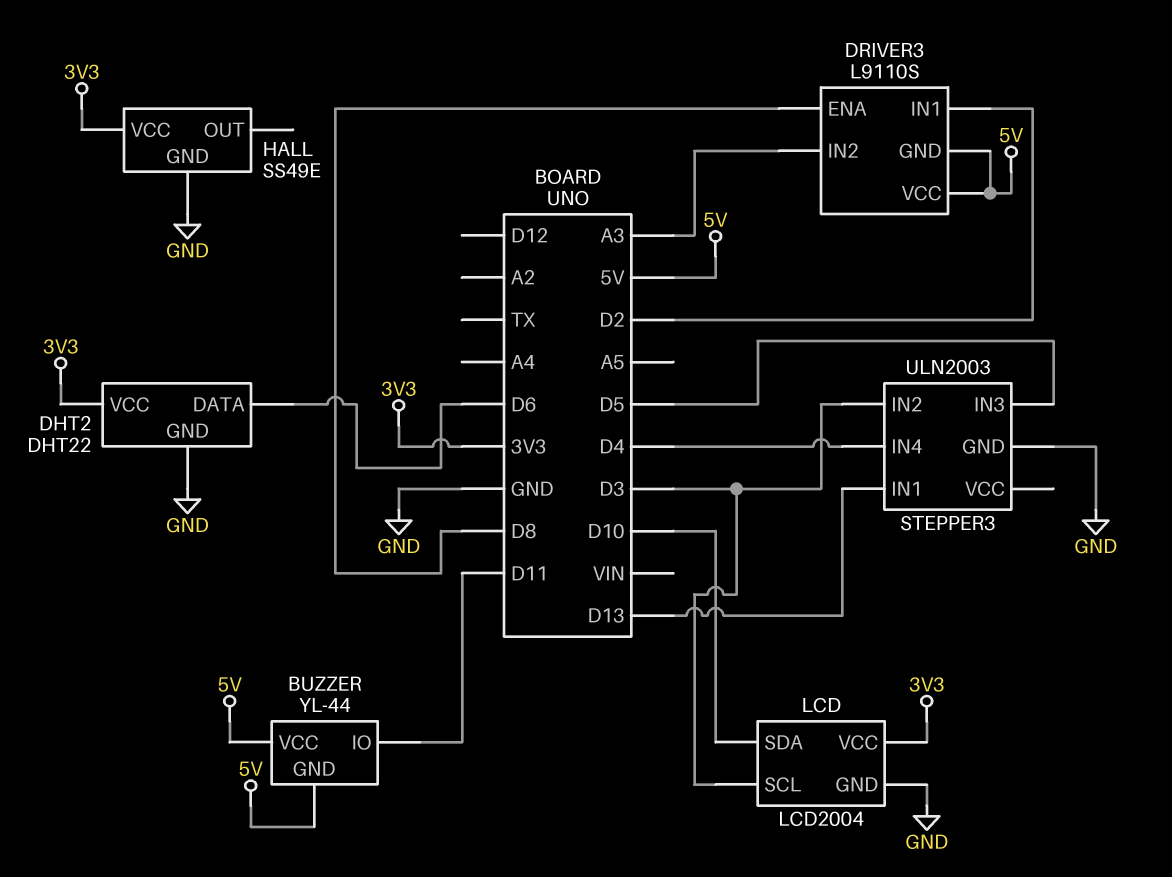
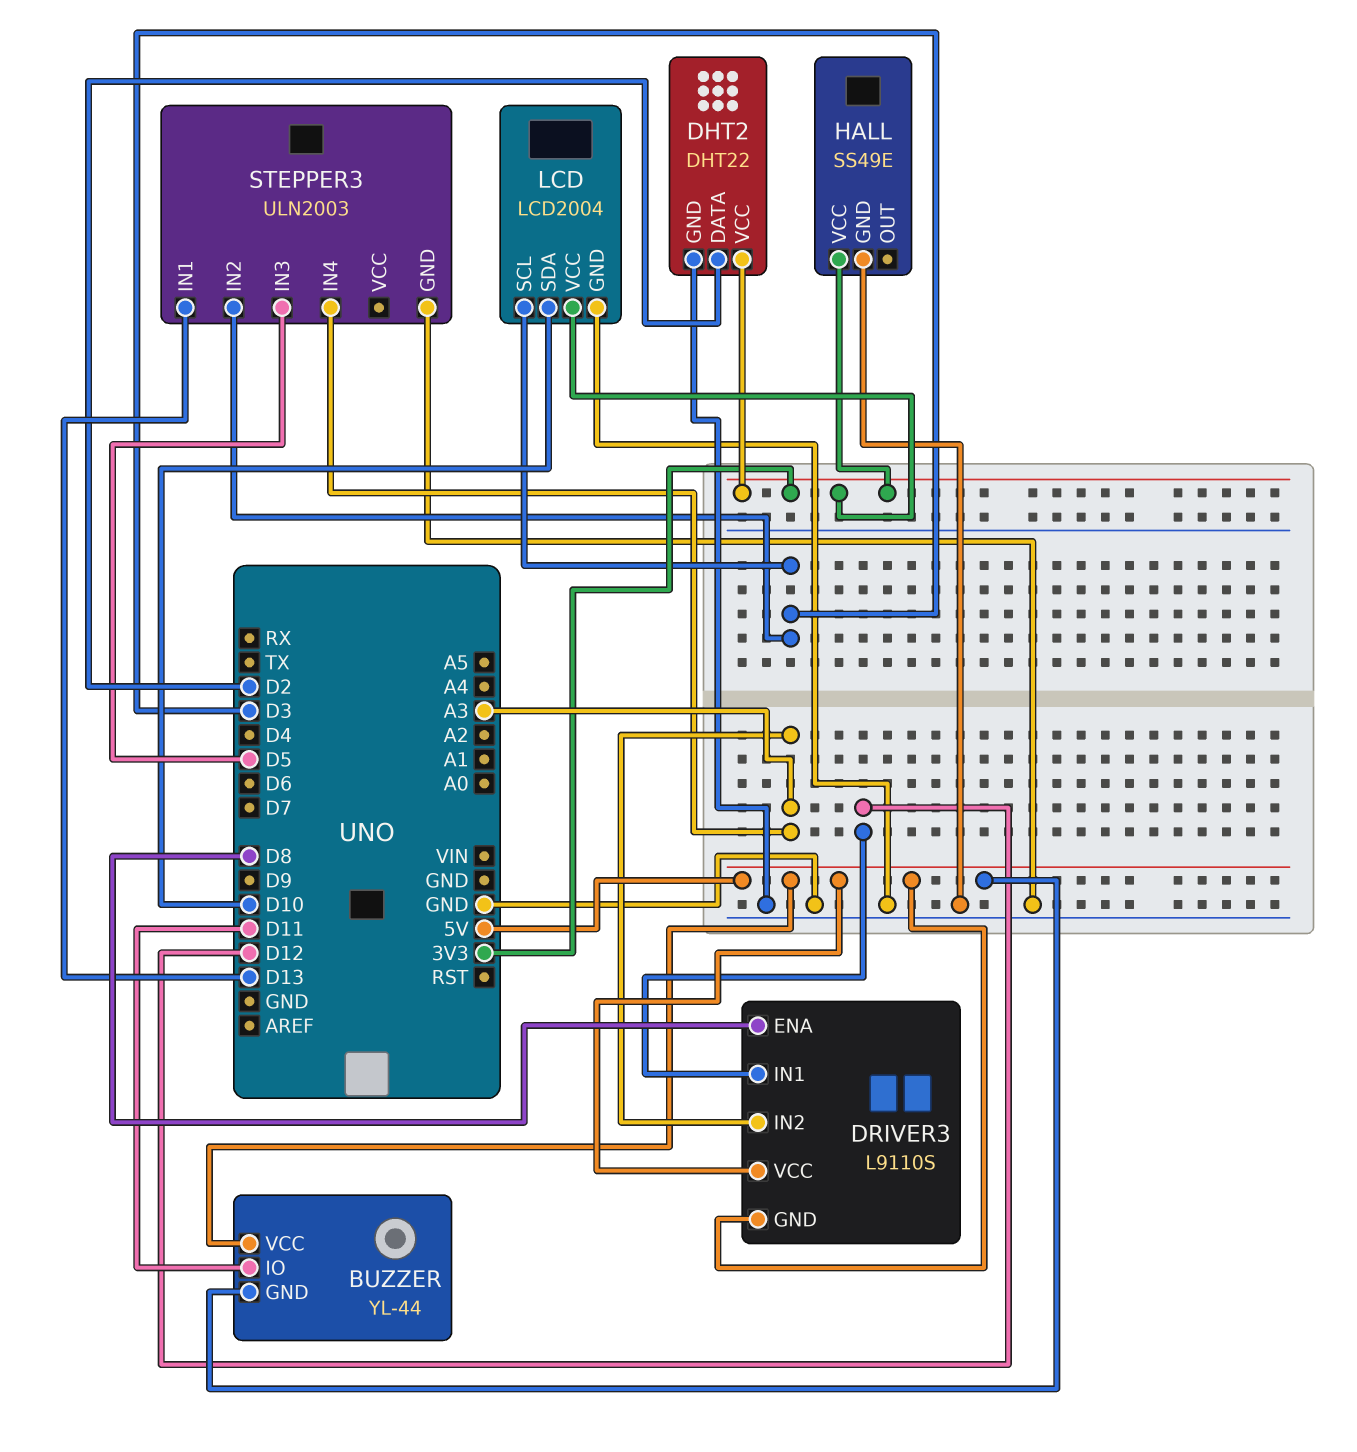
DHT2 pin DATA: D6 -> D2
DRIVER3 pin IN1: D2 -> D12
STEPPER3 pin IN4: D4 -> A3

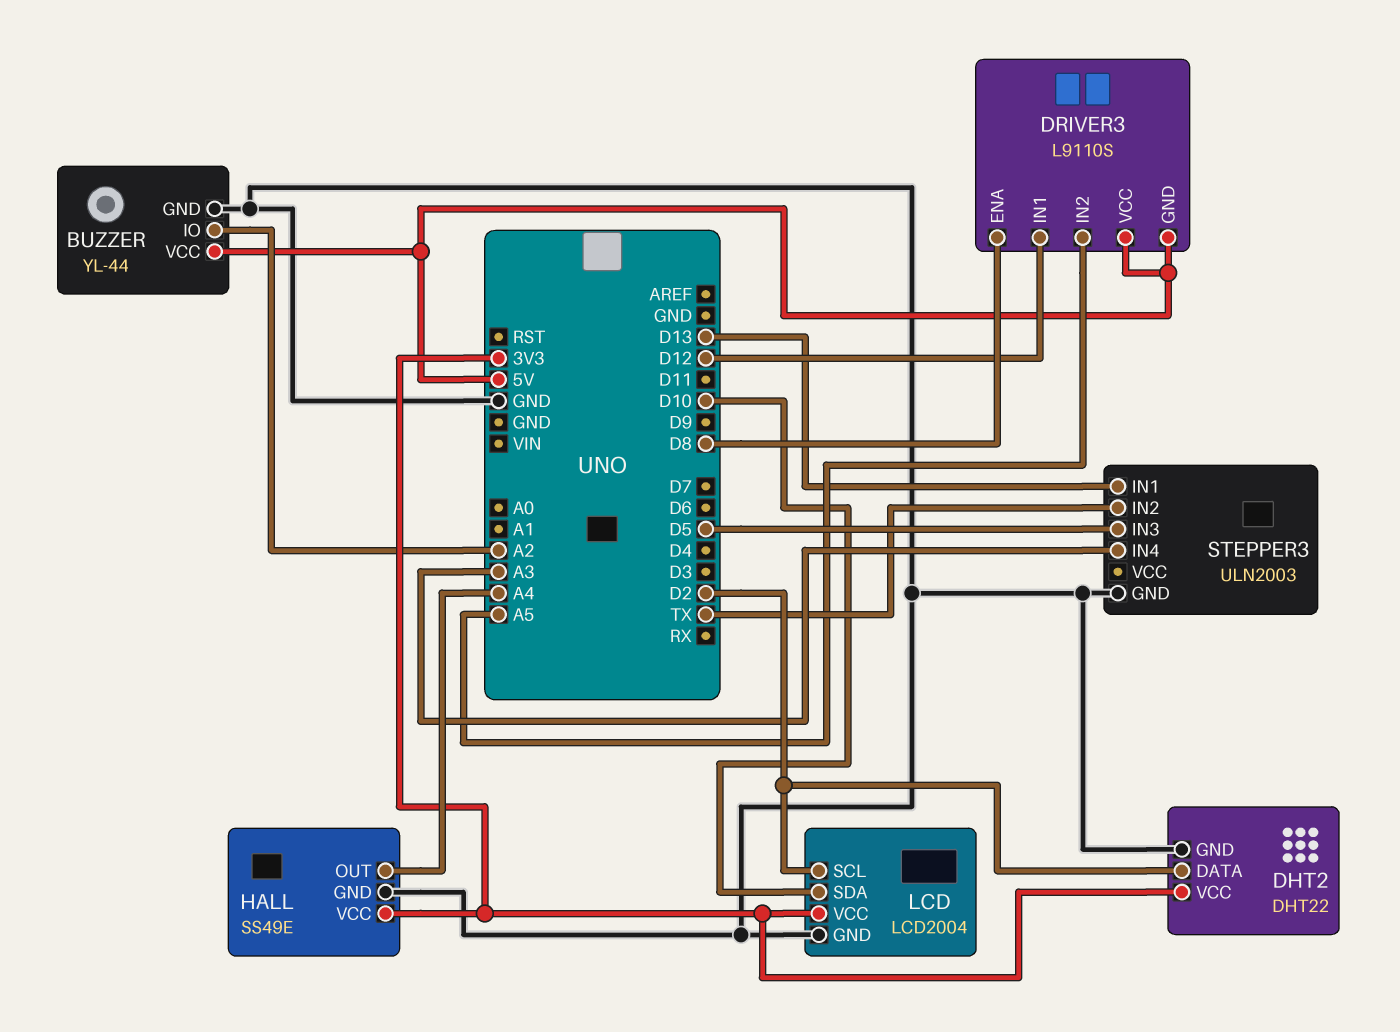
BUZZER pin GND: 5V -> GND
BUZZER pin IO: D11 -> A2
DRIVER3 pin IN2: A3 -> A5
HALL pin OUT: none -> A4
LCD pin SCL: D3 -> D2
STEPPER3 pin IN2: D3 -> TX

